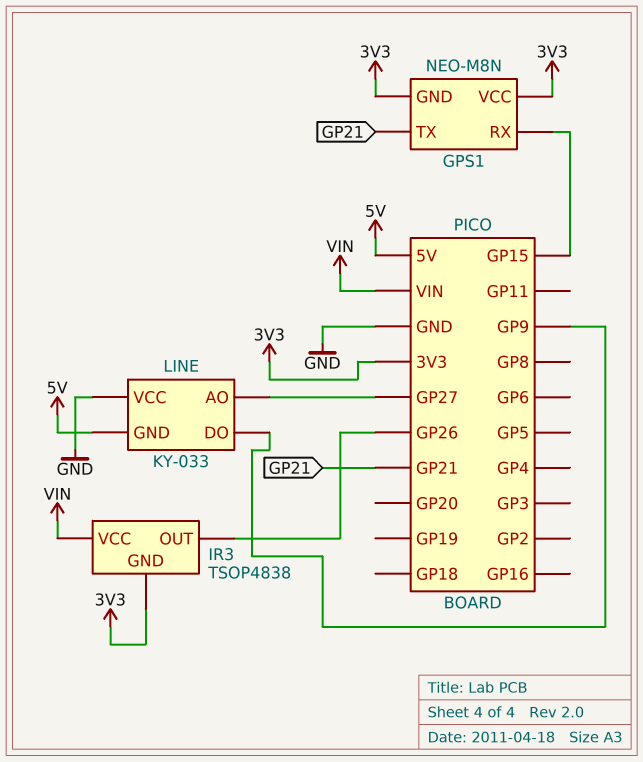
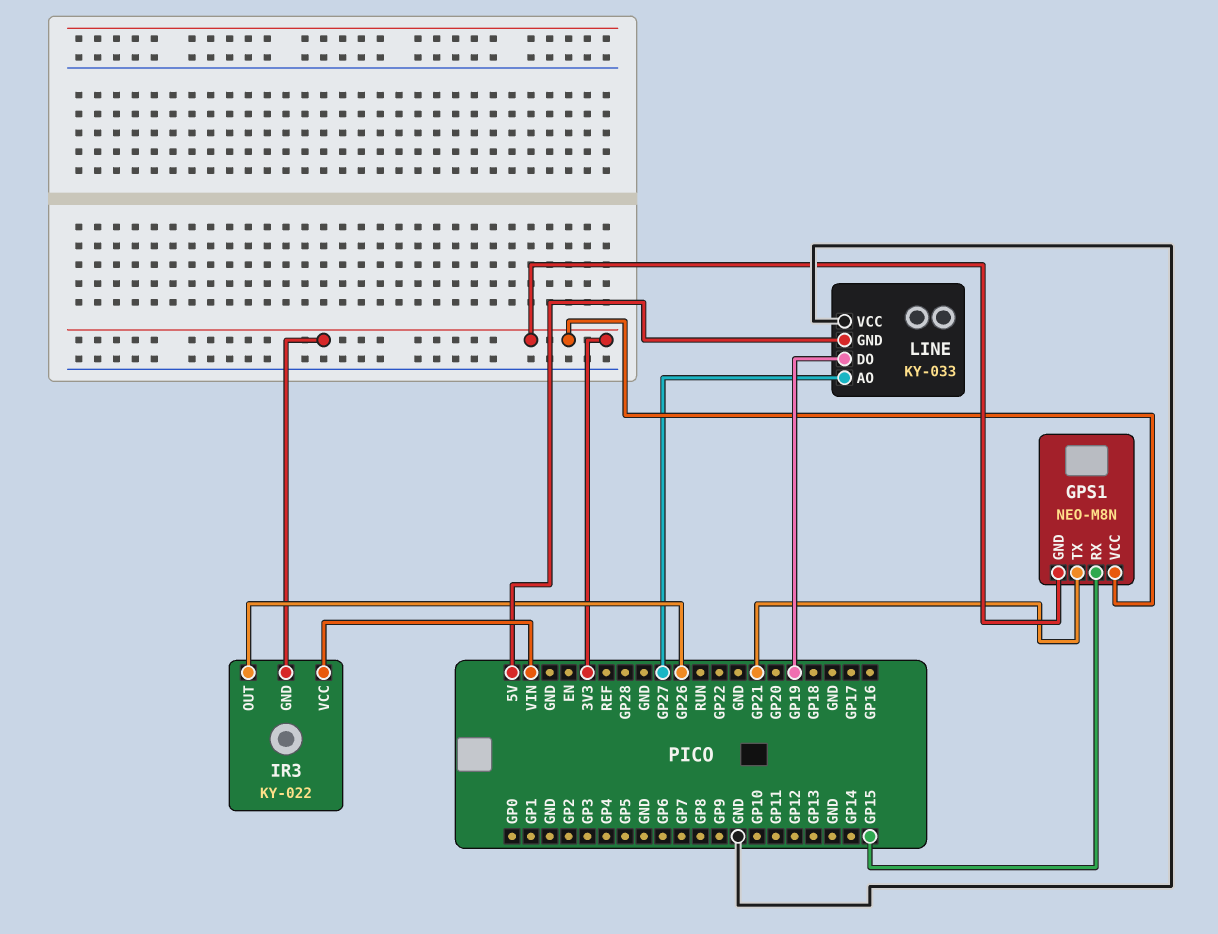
IR3: TSOP4838 -> KY-022
LINE pin DO: GP9 -> GP19

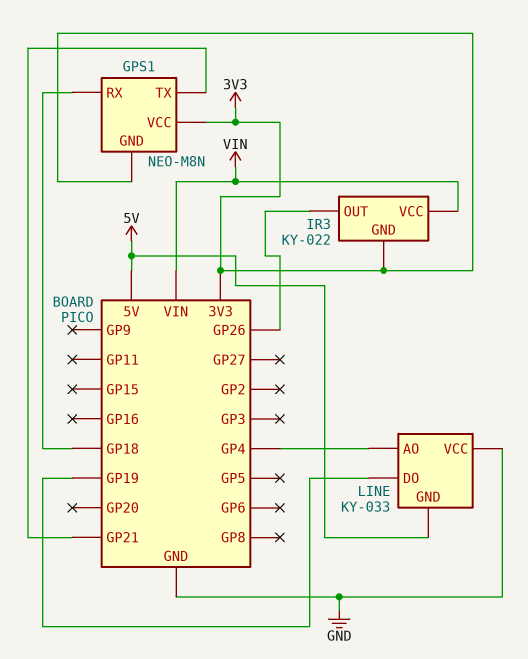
GPS1 pin RX: GP15 -> GP18
LINE pin AO: GP27 -> GP4

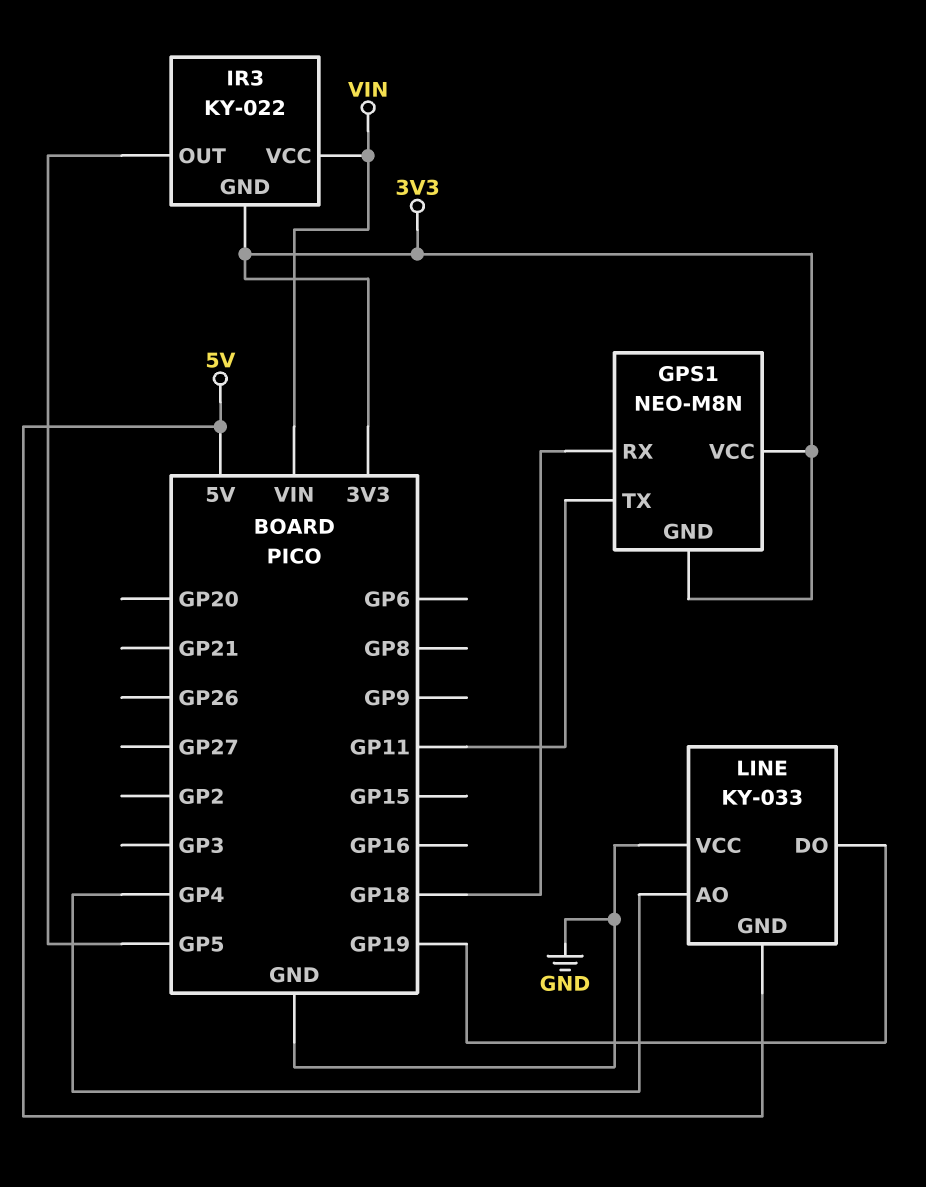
GPS1 pin TX: GP21 -> GP11
IR3 pin OUT: GP26 -> GP5

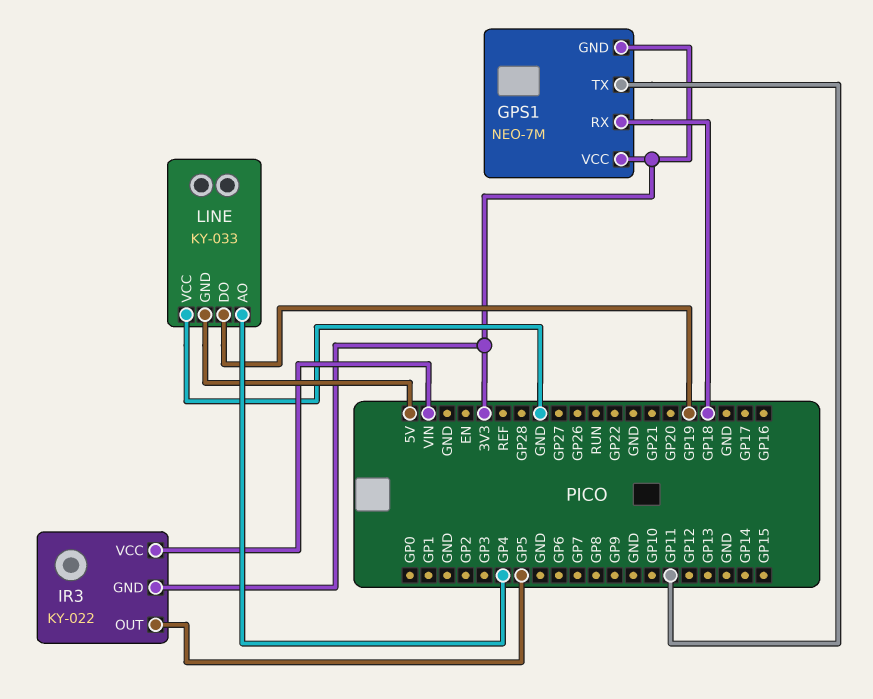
GPS1: NEO-M8N -> NEO-7M

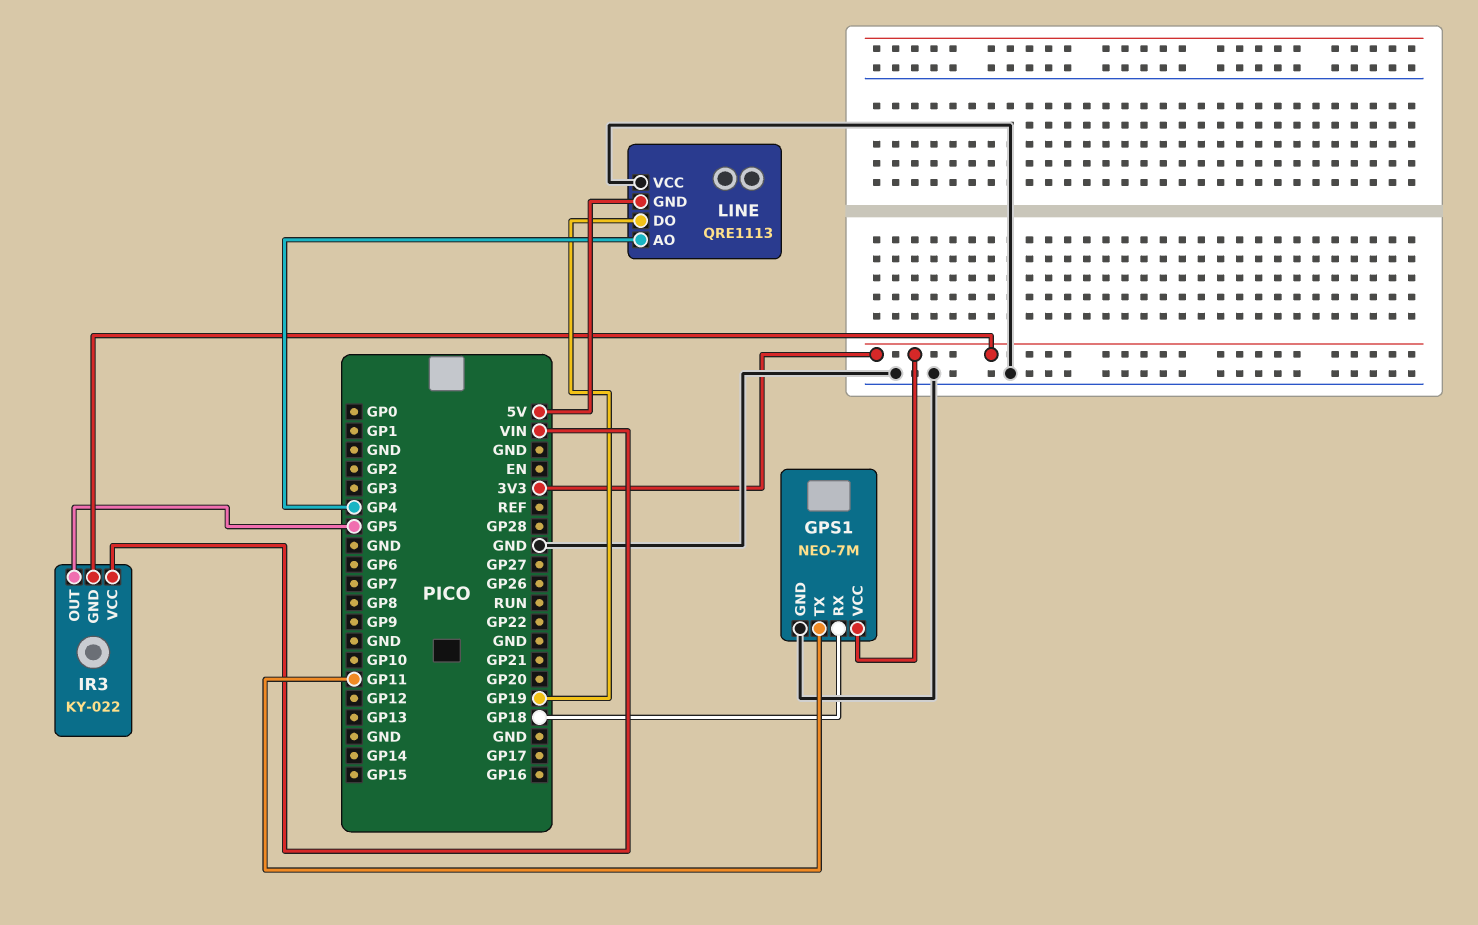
GPS1 pin GND: 3V3 -> GND
LINE: KY-033 -> QRE1113

